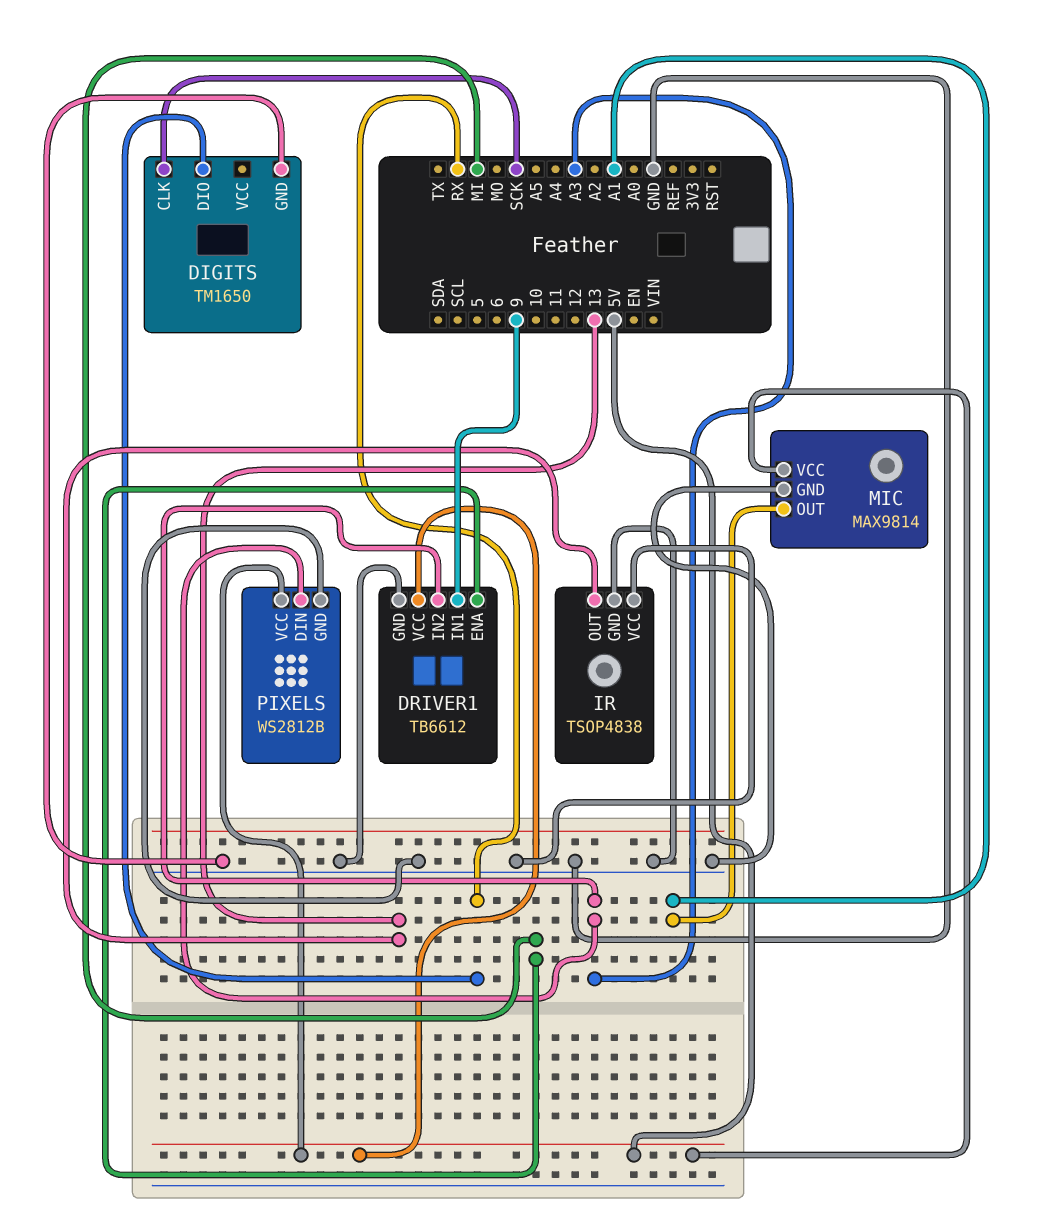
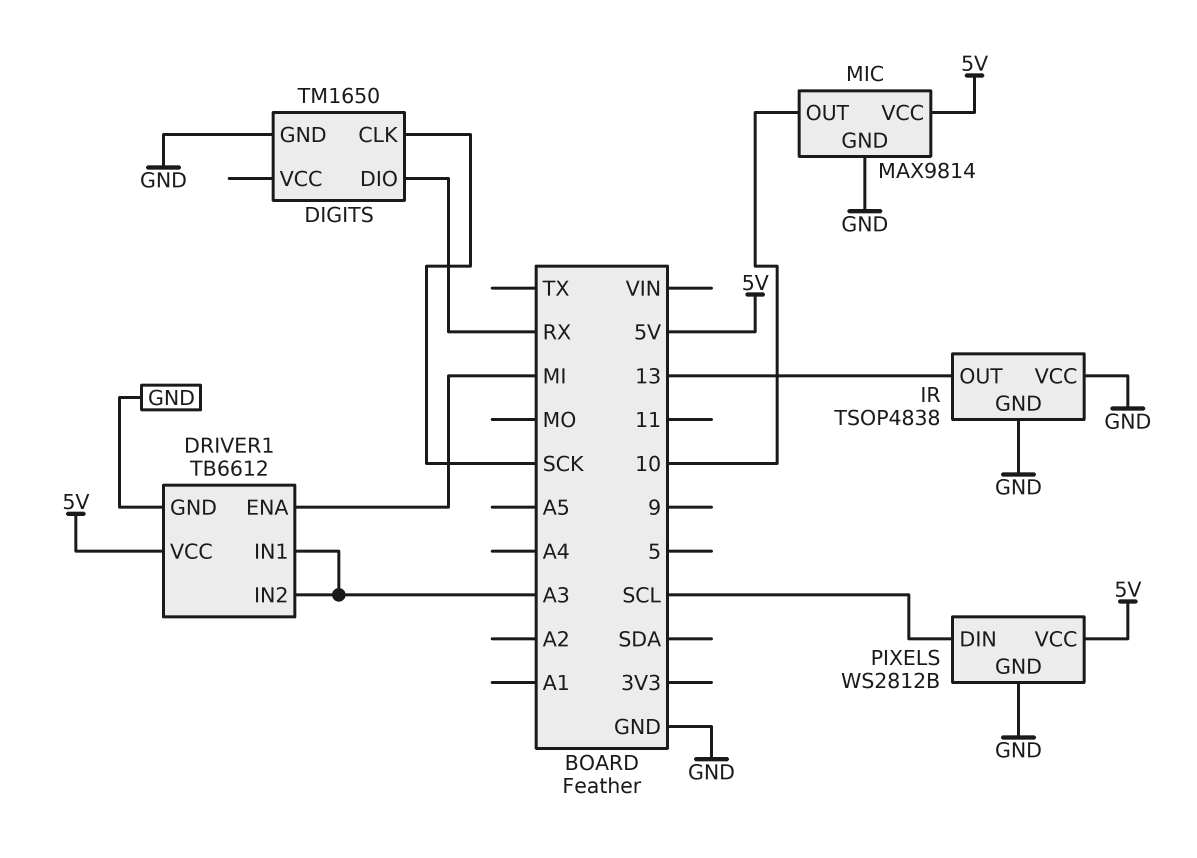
DRIVER1 pin IN1: 9 -> A3
MIC pin OUT: A1 -> 10
PIXELS pin DIN: A3 -> SCL

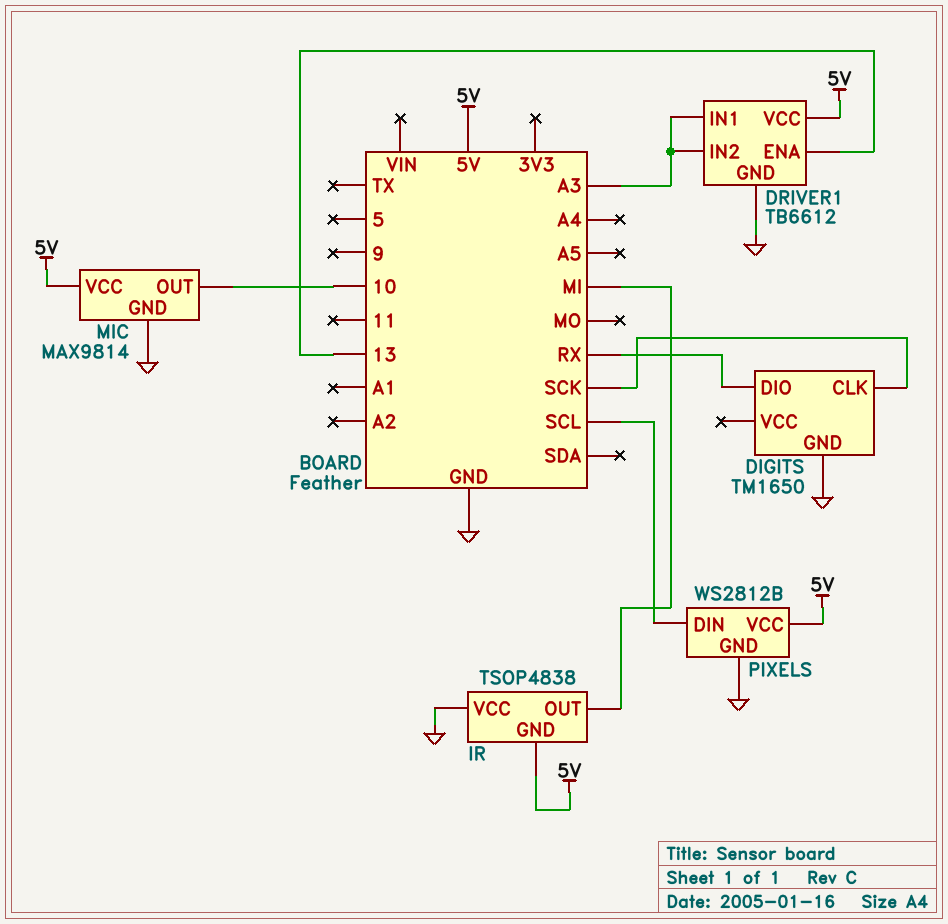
DRIVER1 pin ENA: MI -> 13
IR pin GND: GND -> 5V
IR pin OUT: 13 -> MI

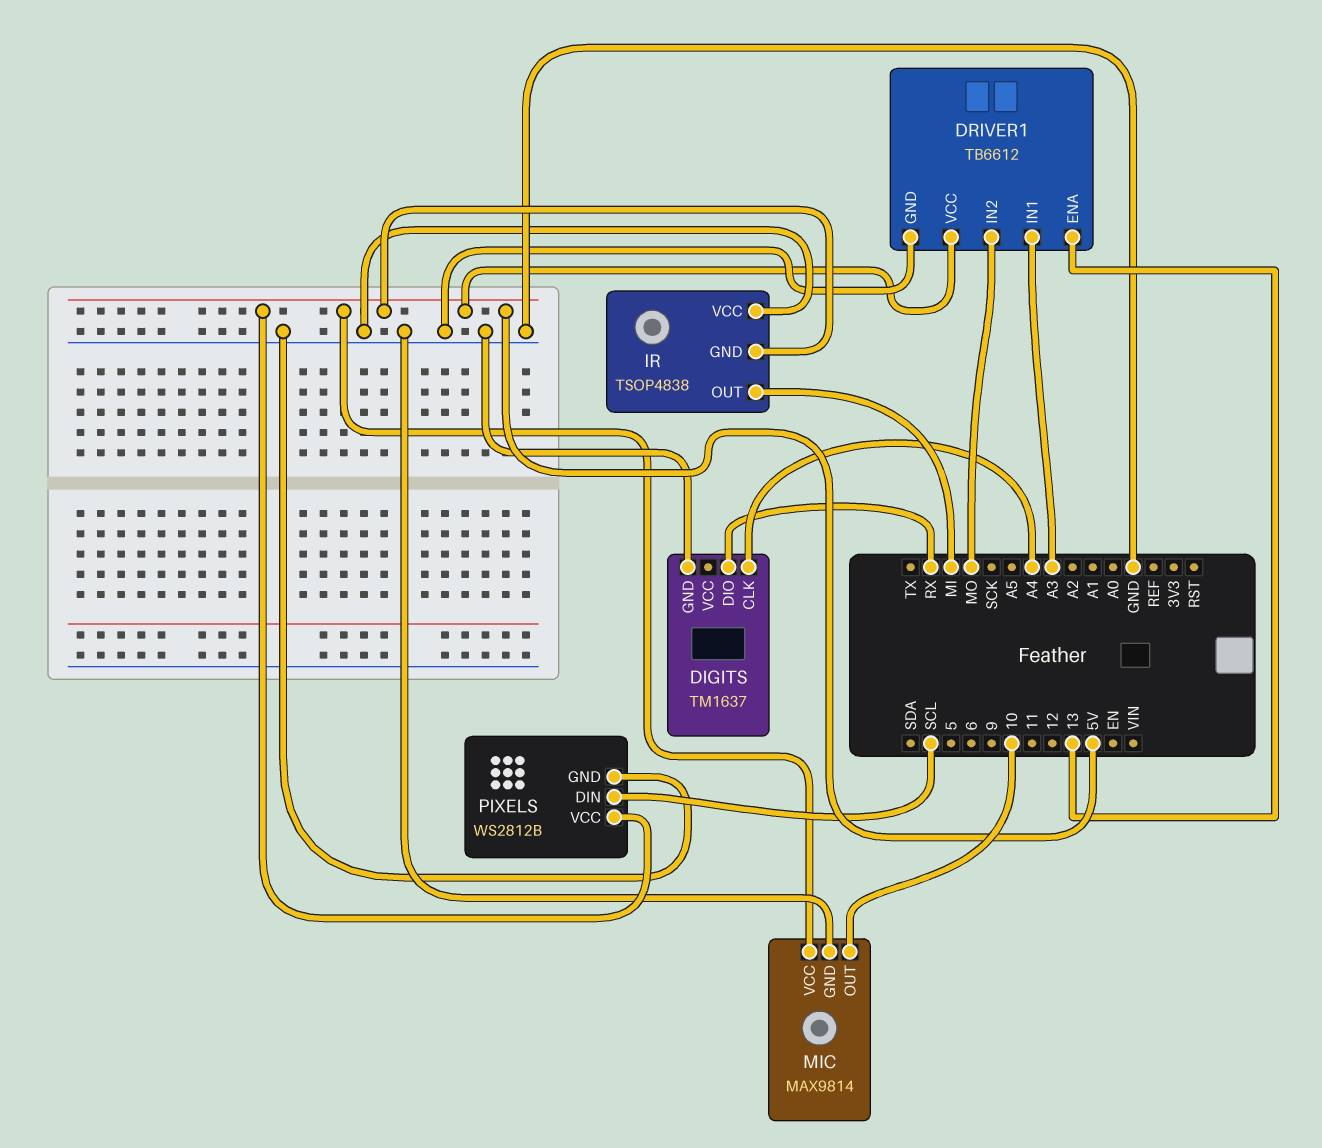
DIGITS: TM1650 -> TM1637
DIGITS pin CLK: SCK -> A4
DRIVER1 pin IN2: A3 -> MO

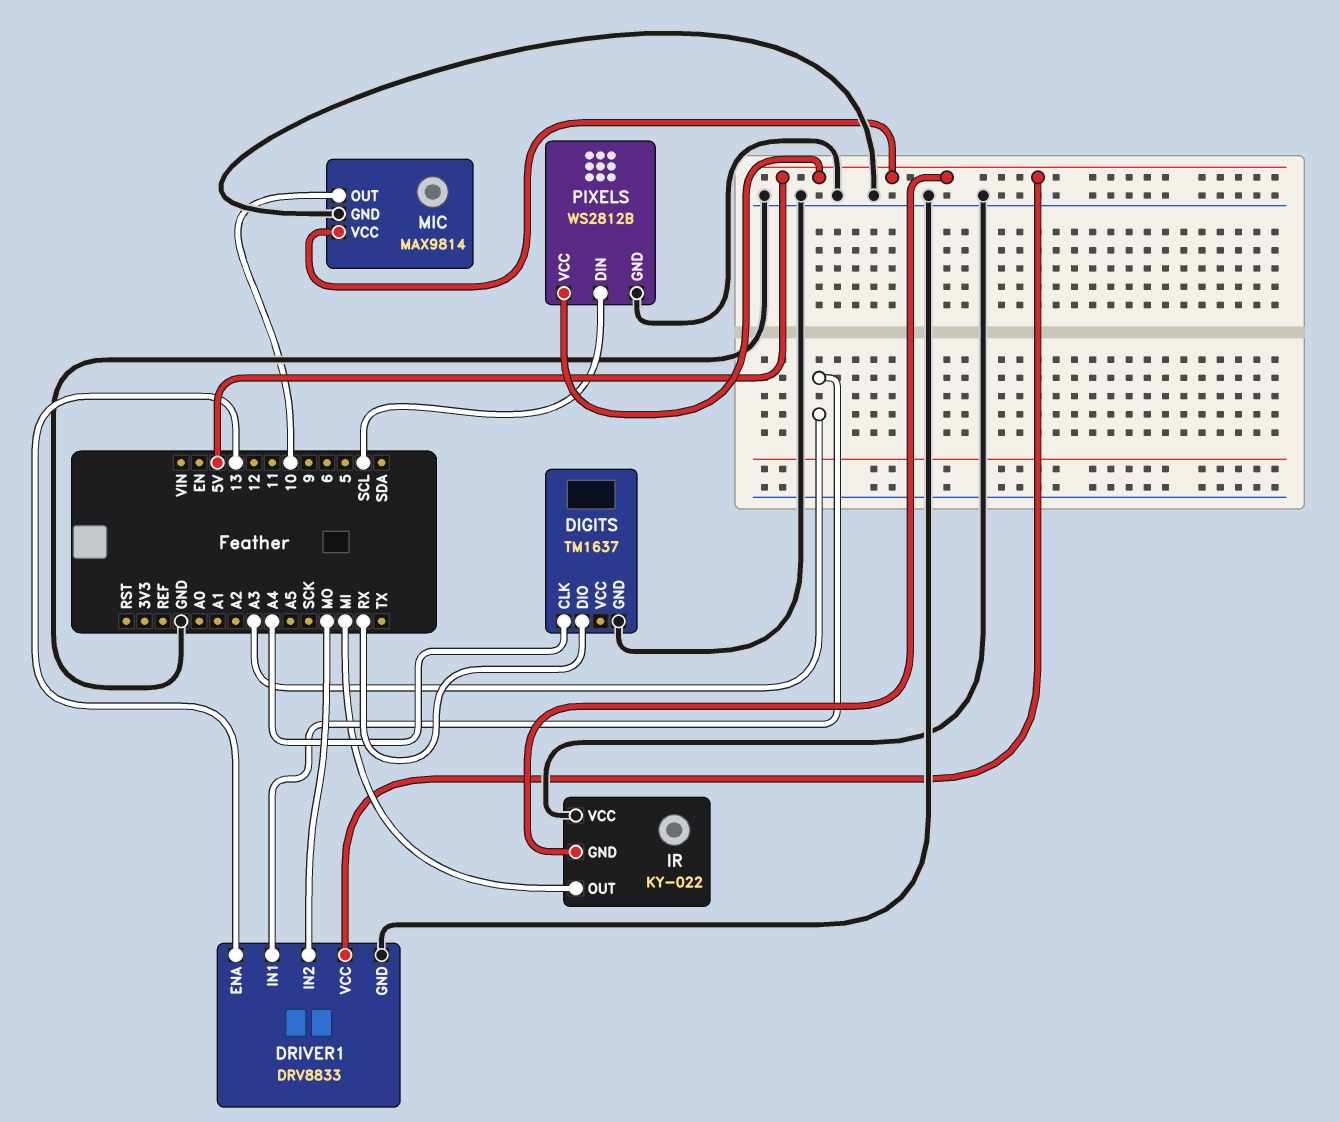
DRIVER1: TB6612 -> DRV8833
IR: TSOP4838 -> KY-022

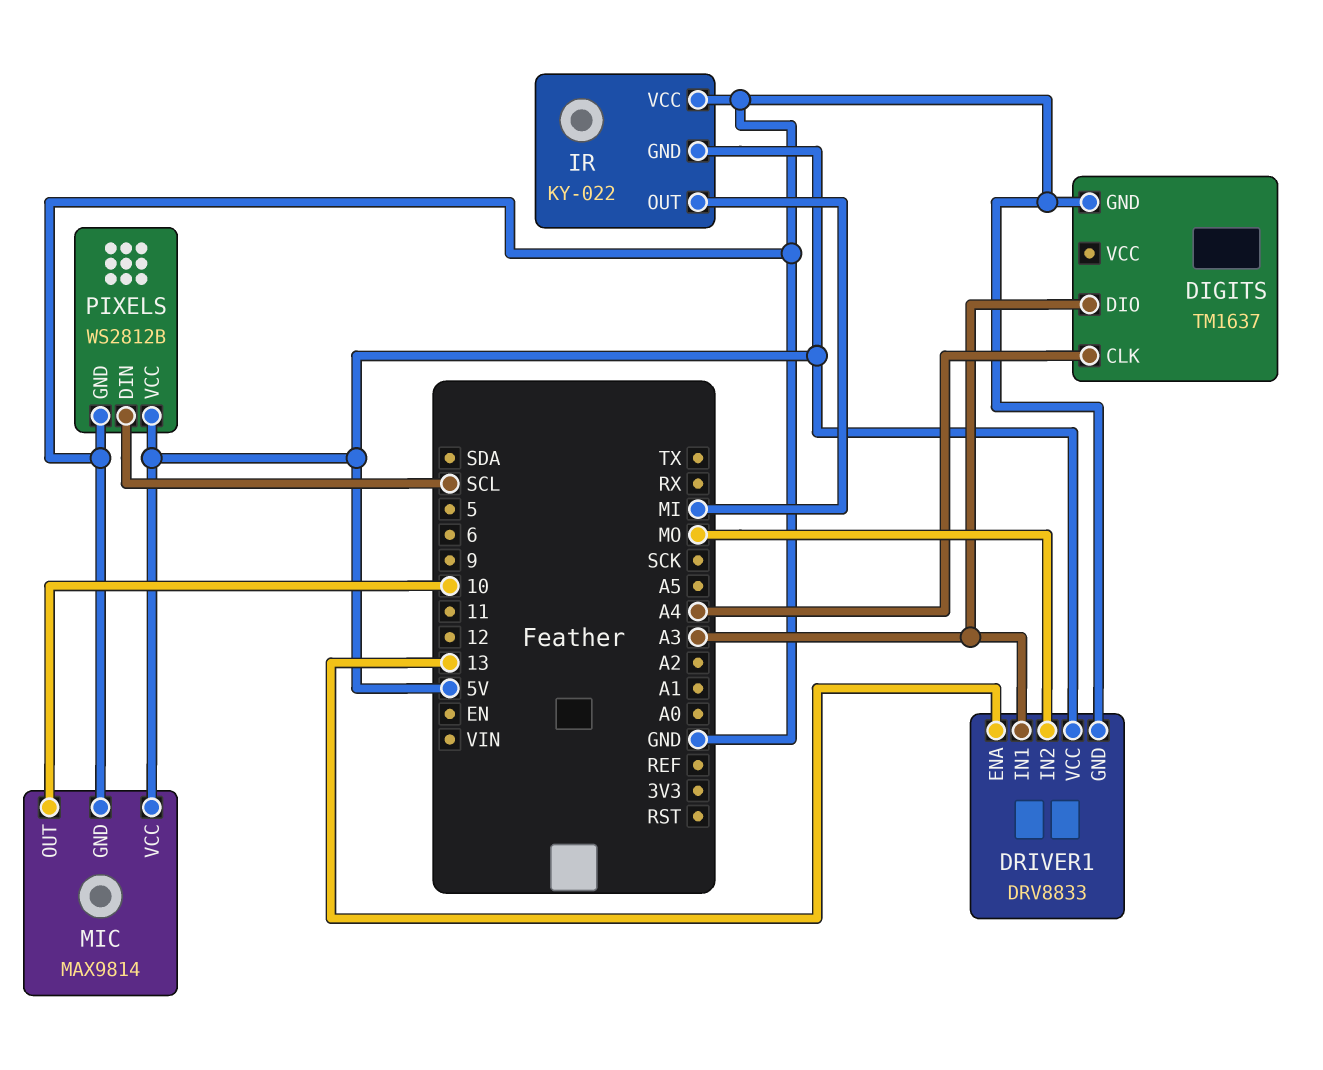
DIGITS pin DIO: RX -> A3

